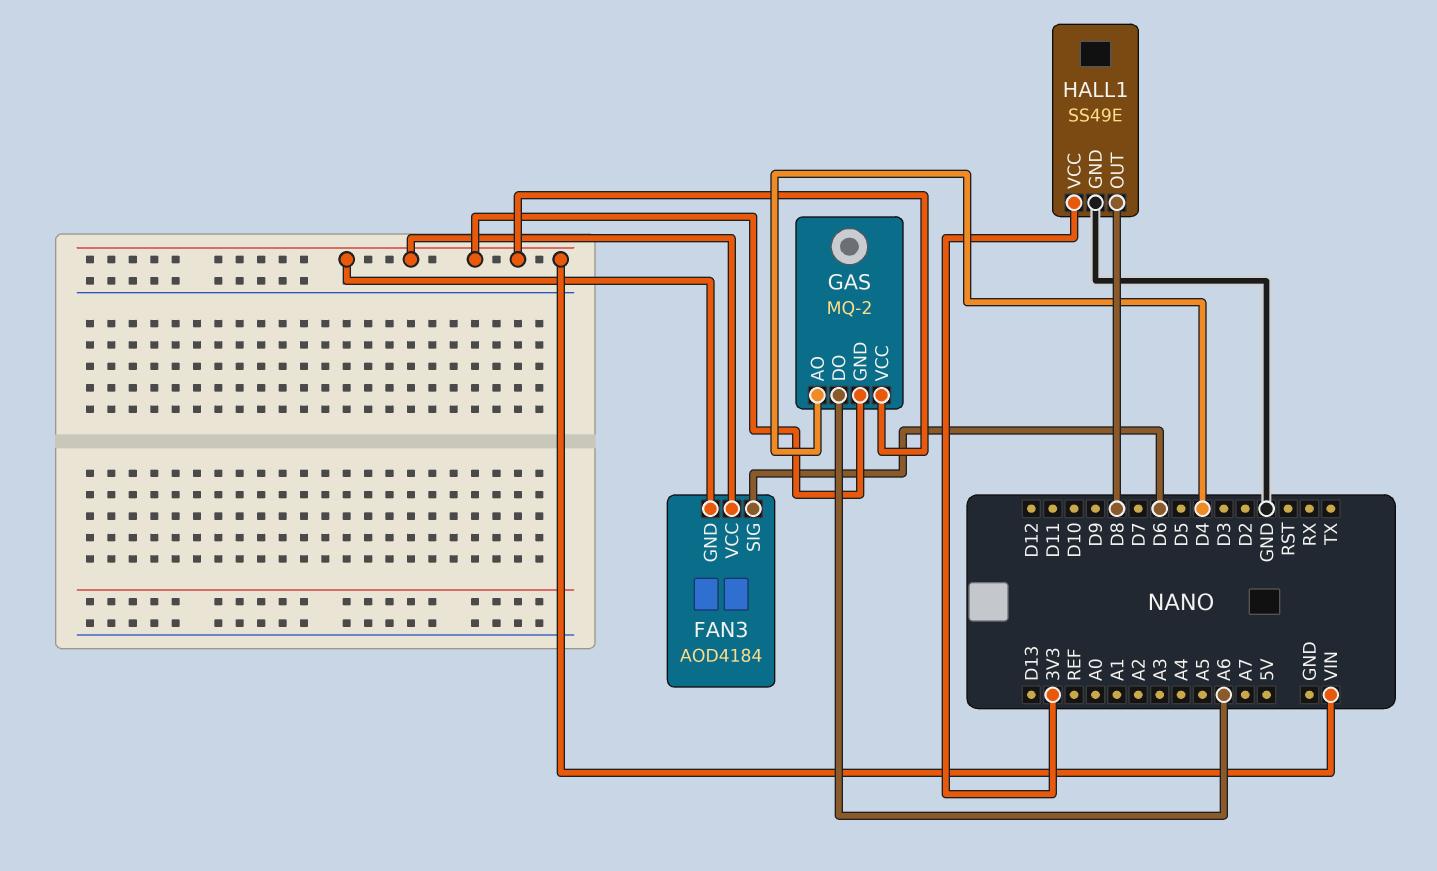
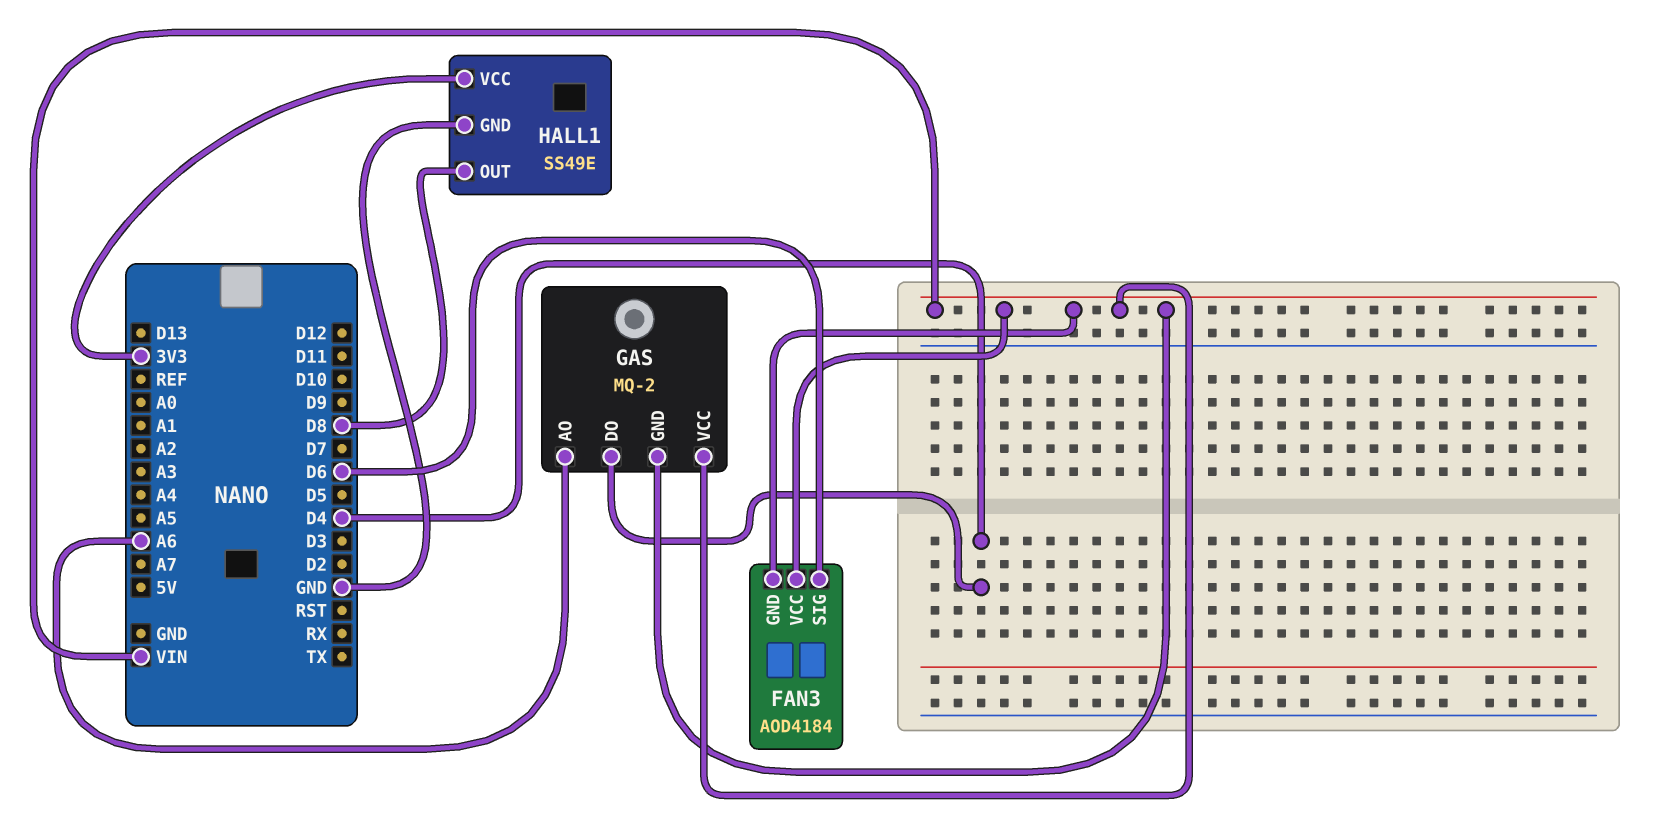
GAS pin AO: D4 -> A6
GAS pin DO: A6 -> D4

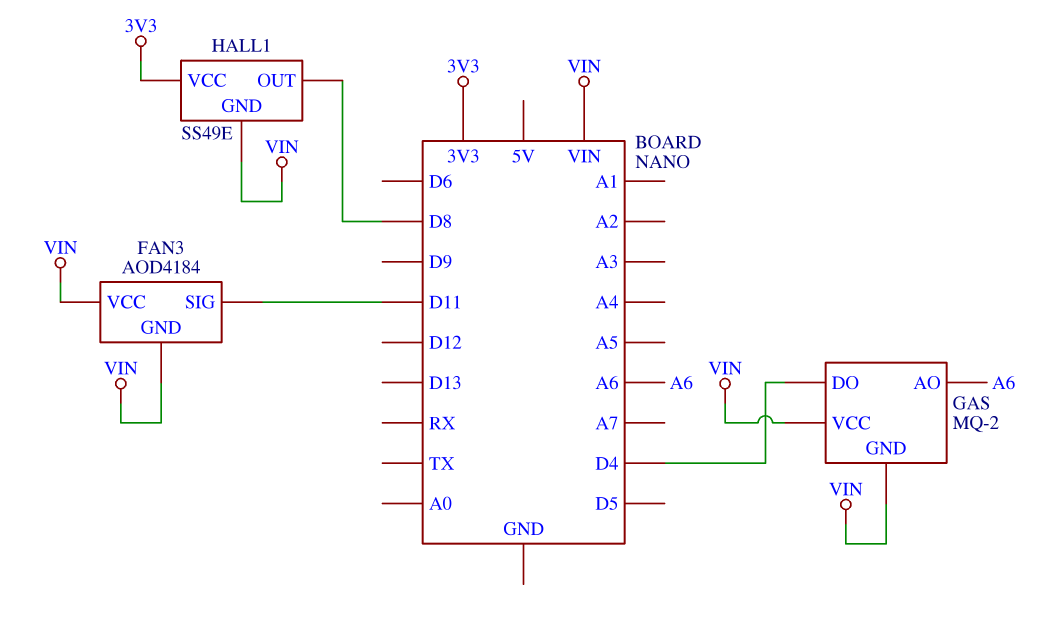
FAN3 pin SIG: D6 -> D11
HALL1 pin GND: GND -> VIN

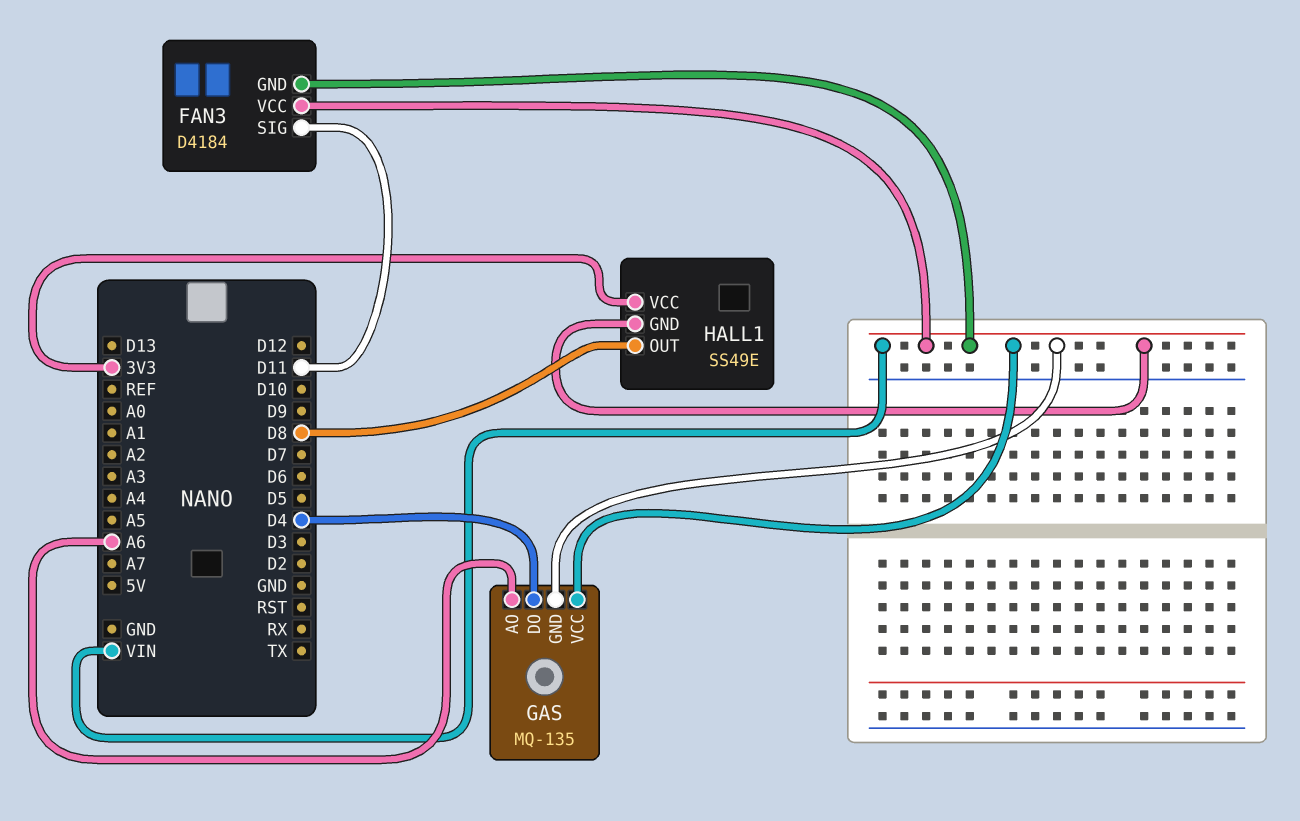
FAN3: AOD4184 -> D4184
GAS: MQ-2 -> MQ-135

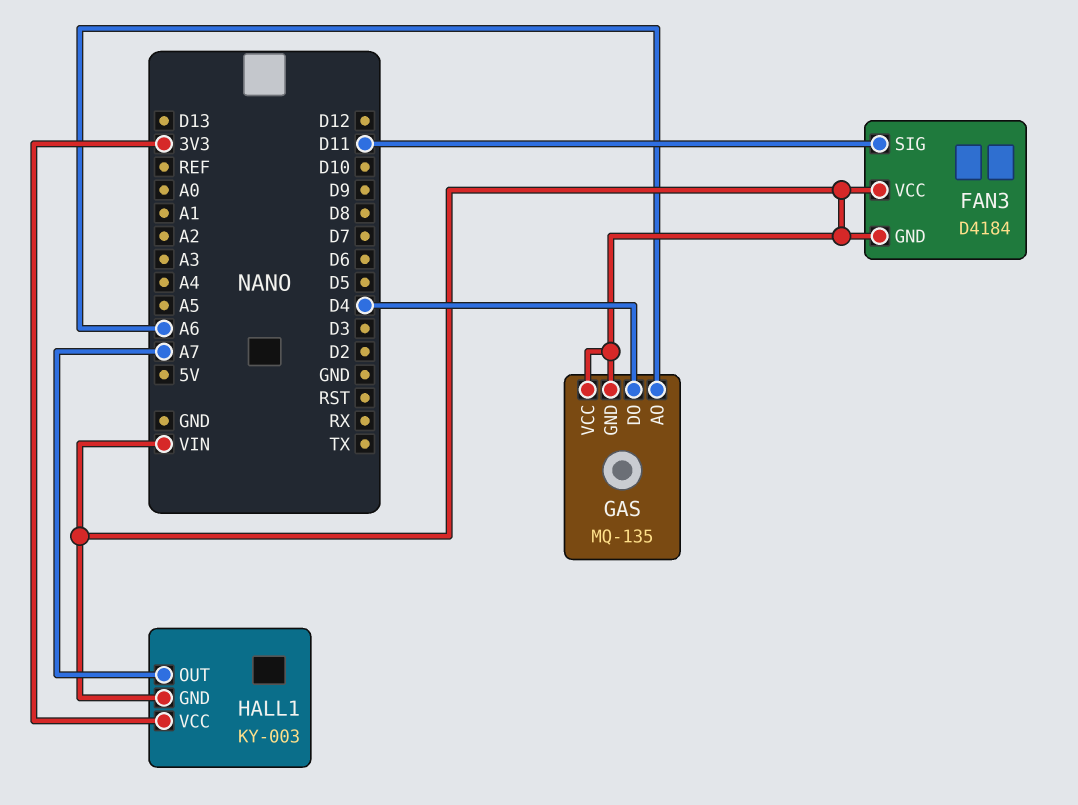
HALL1: SS49E -> KY-003
HALL1 pin OUT: D8 -> A7

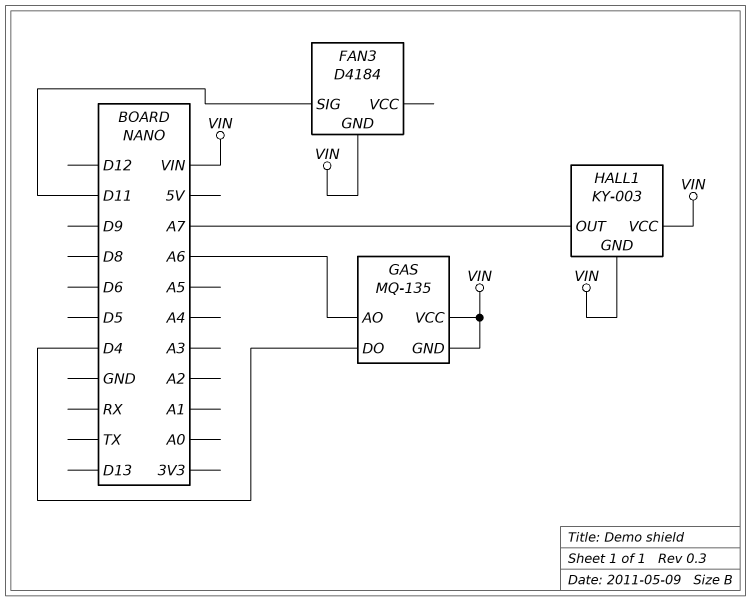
FAN3 pin VCC: VIN -> none
HALL1 pin VCC: 3V3 -> VIN

